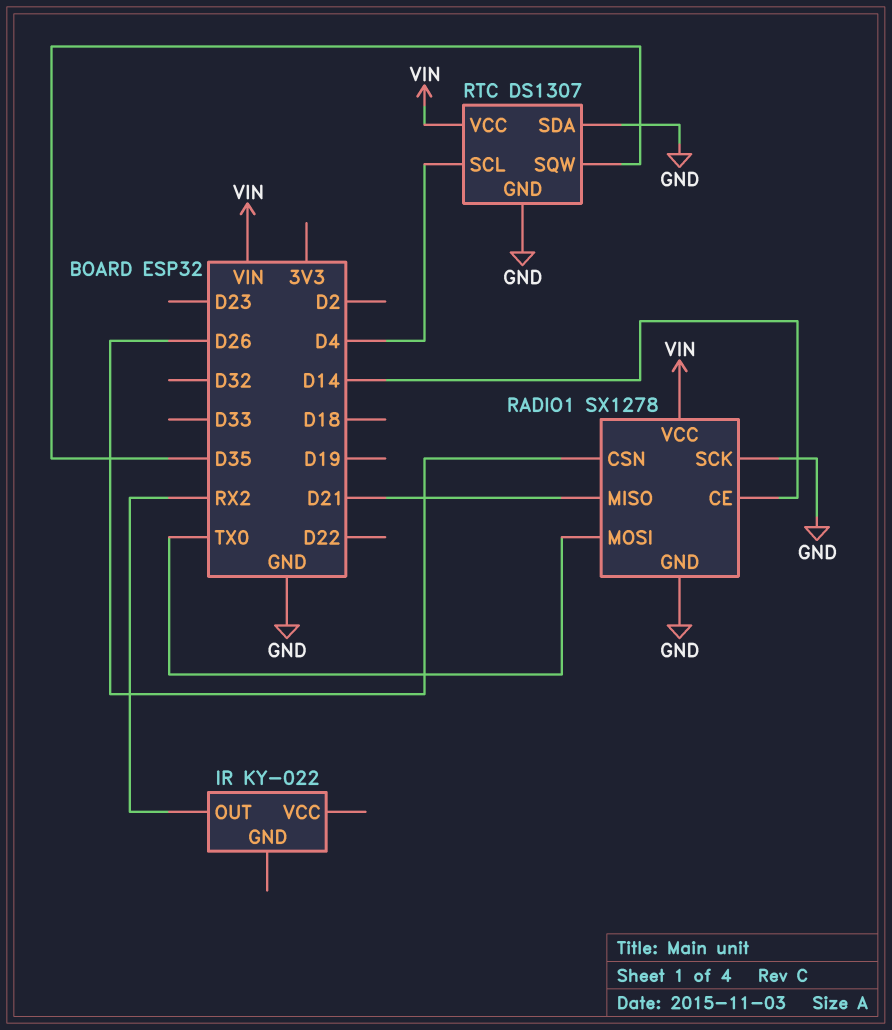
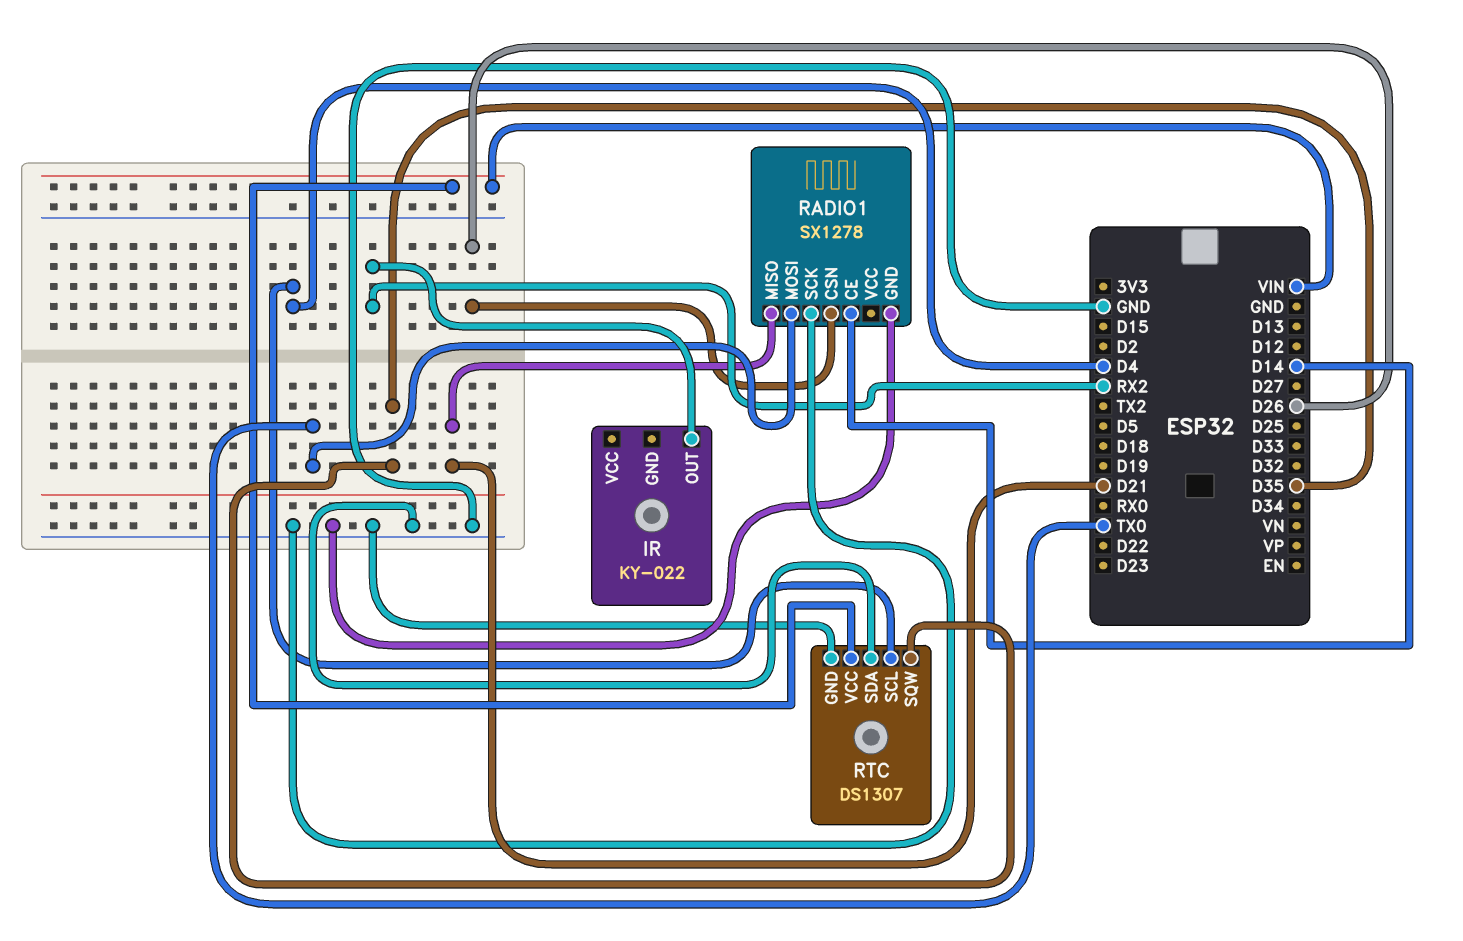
RADIO1 pin VCC: VIN -> none

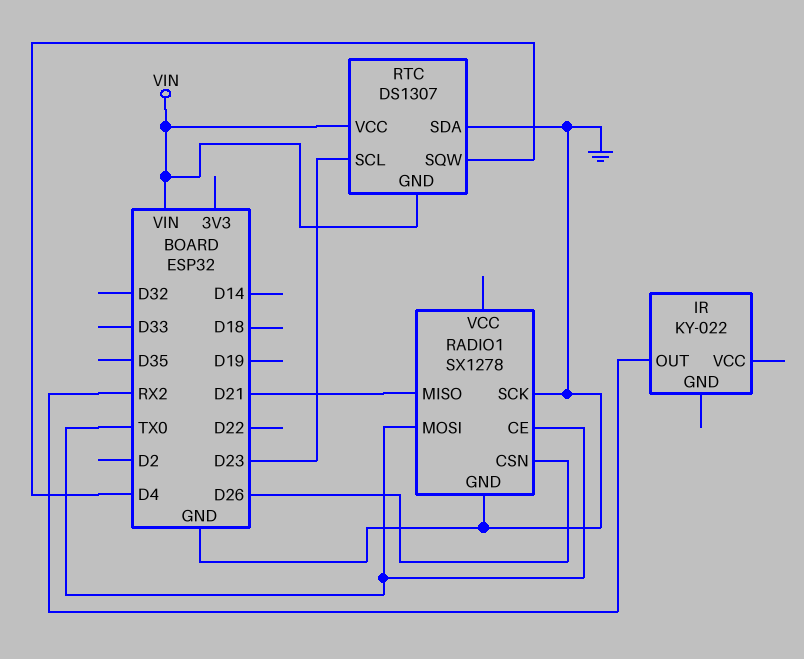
RADIO1 pin CE: D14 -> TX0
RTC pin GND: GND -> VIN
RTC pin SCL: D4 -> D23
RTC pin SQW: D35 -> D4

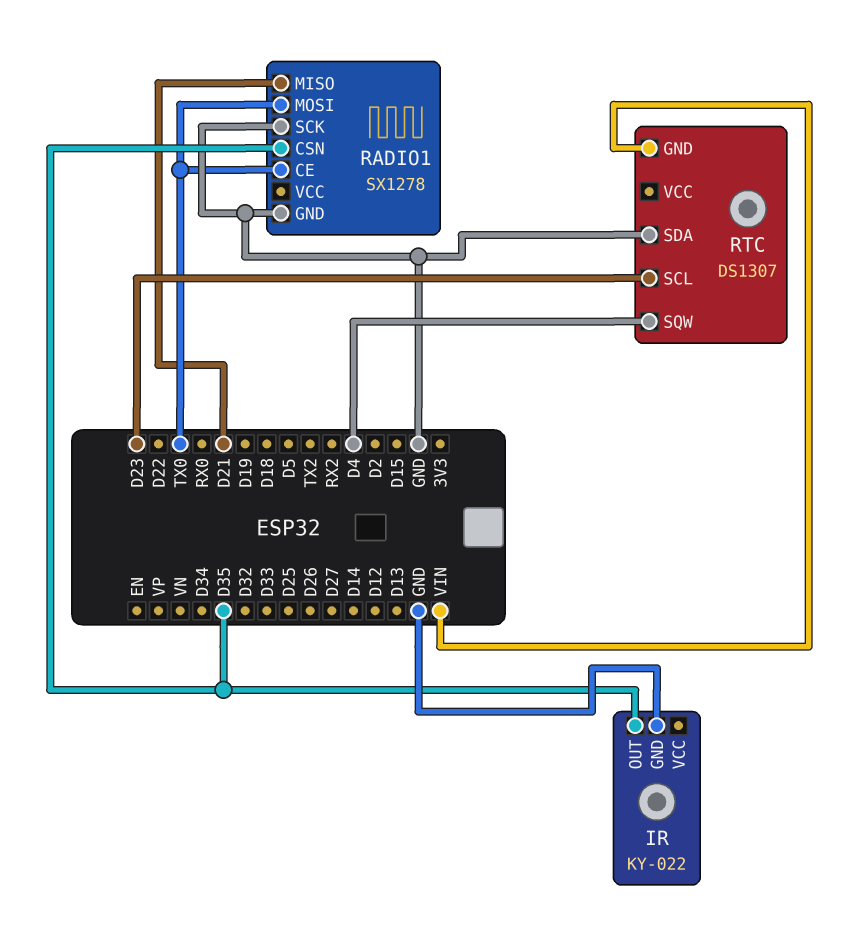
IR pin GND: none -> GND
IR pin OUT: RX2 -> D35
RADIO1 pin CSN: D26 -> D35
RTC pin VCC: VIN -> none

